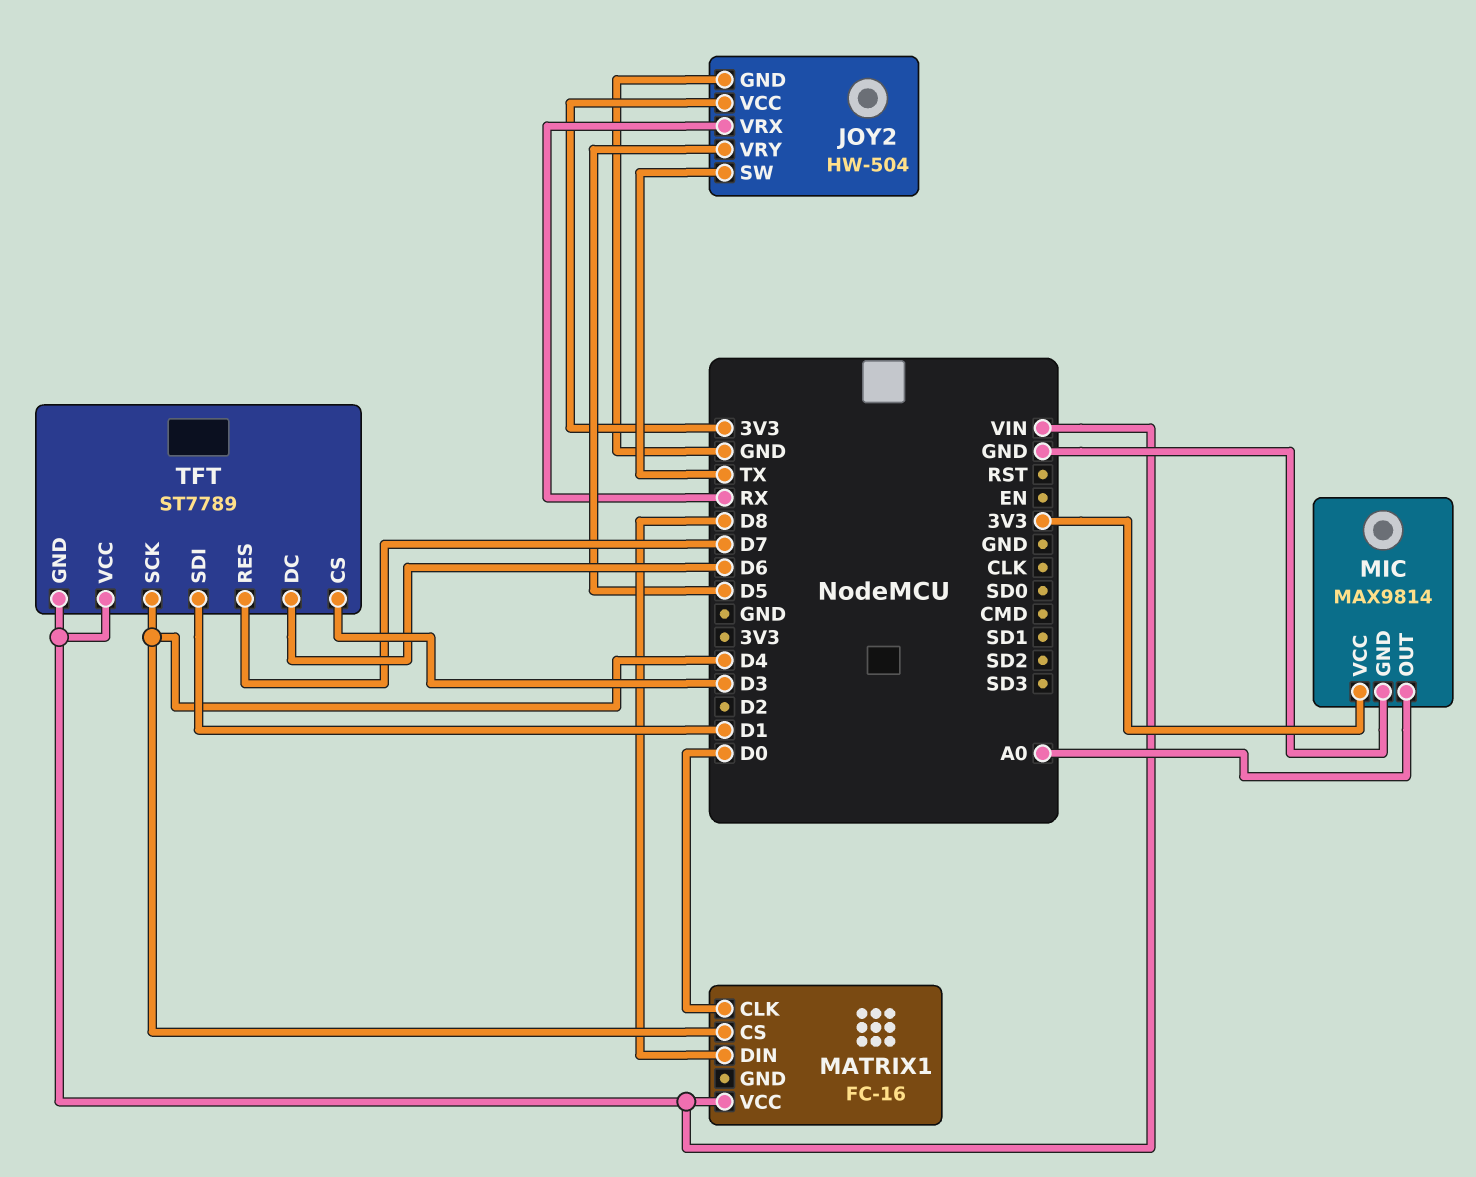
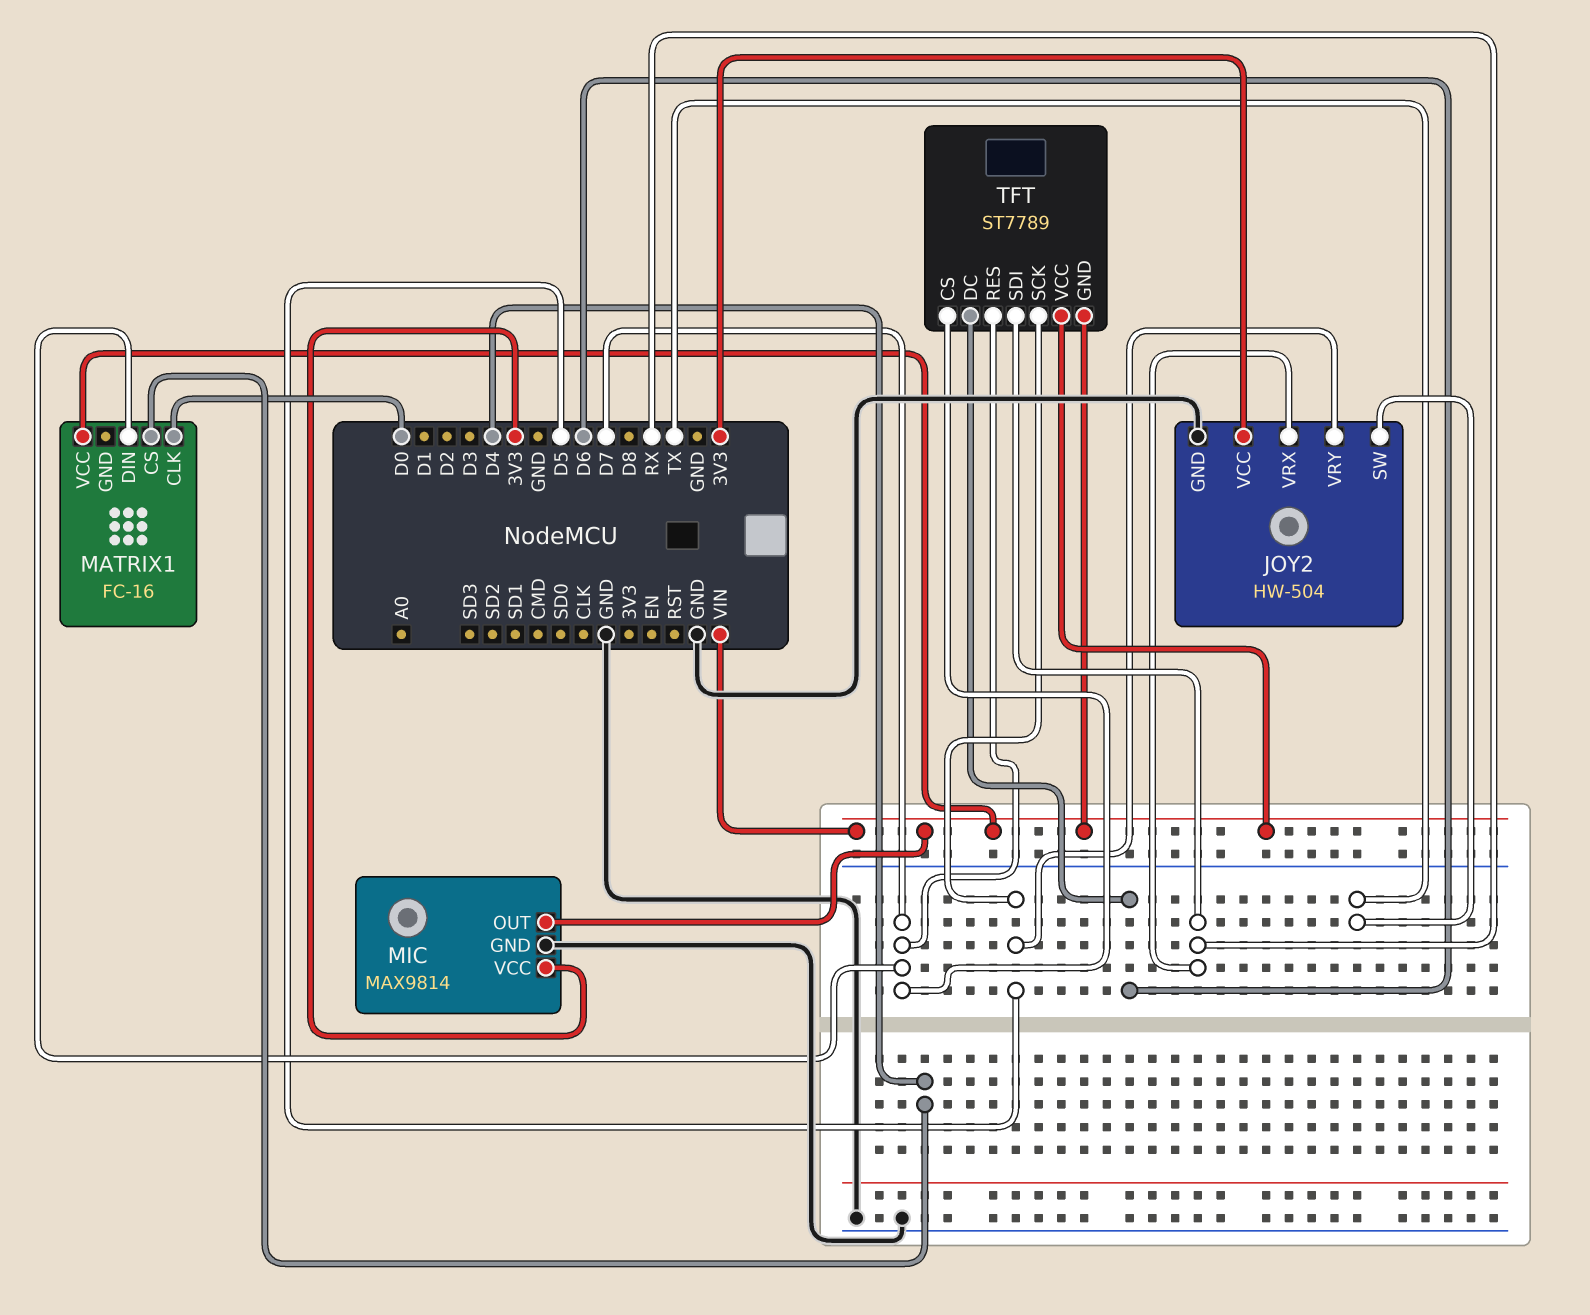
MATRIX1 pin DIN: D8 -> D7
MIC pin OUT: A0 -> VIN
TFT pin CS: D3 -> D7
TFT pin SCK: D4 -> D5
TFT pin SDI: D1 -> RX

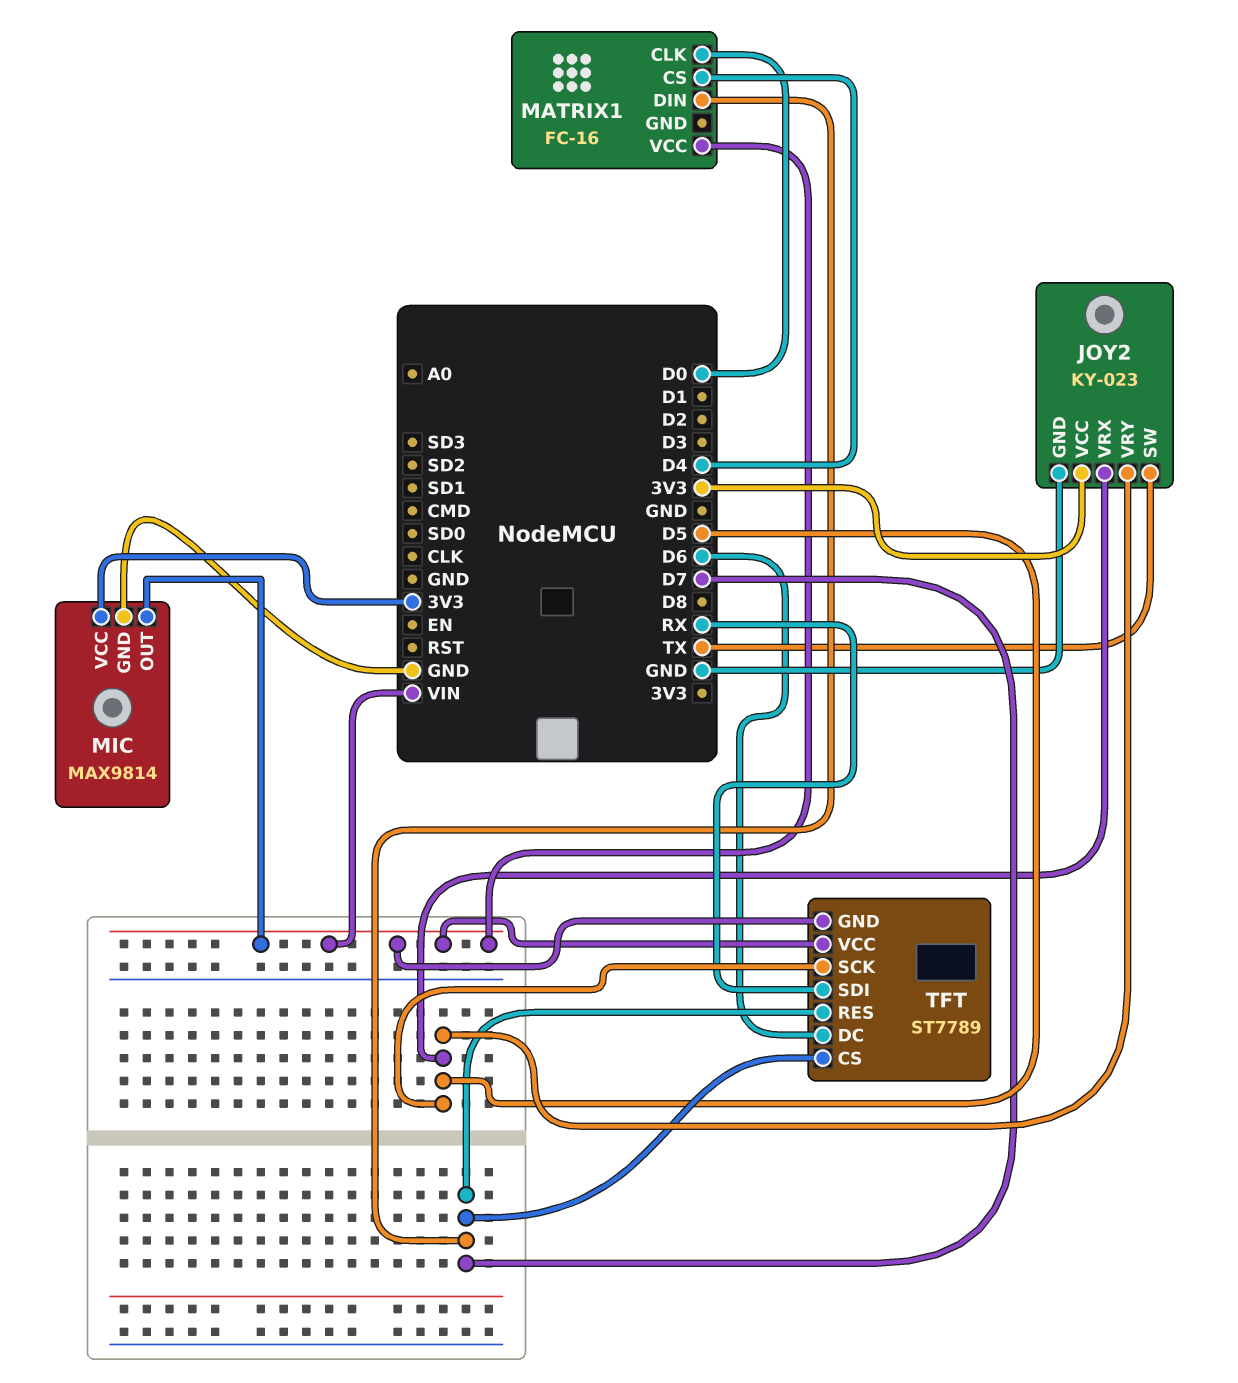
JOY2: HW-504 -> KY-023
JOY2 pin VRX: RX -> D5

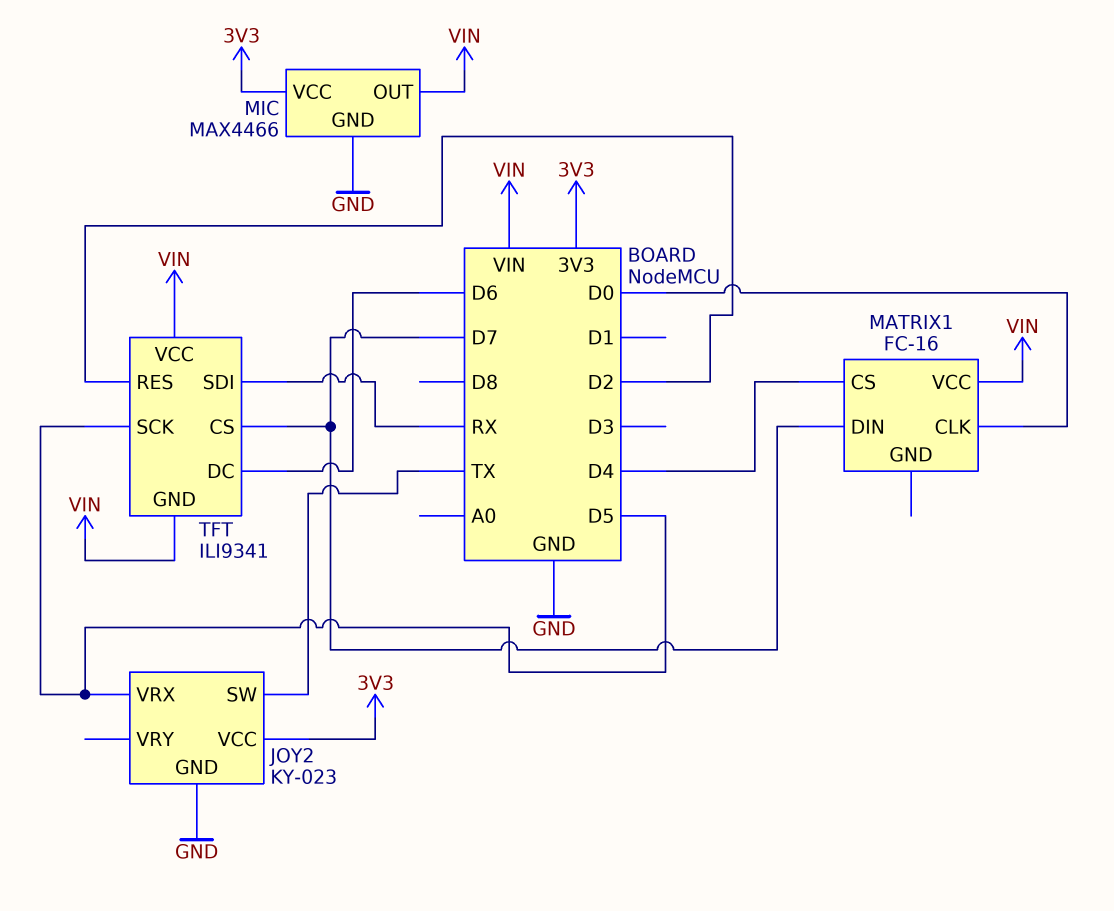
JOY2 pin VRY: D5 -> none
MIC: MAX9814 -> MAX4466
TFT: ST7789 -> ILI9341
TFT pin RES: D7 -> D2

